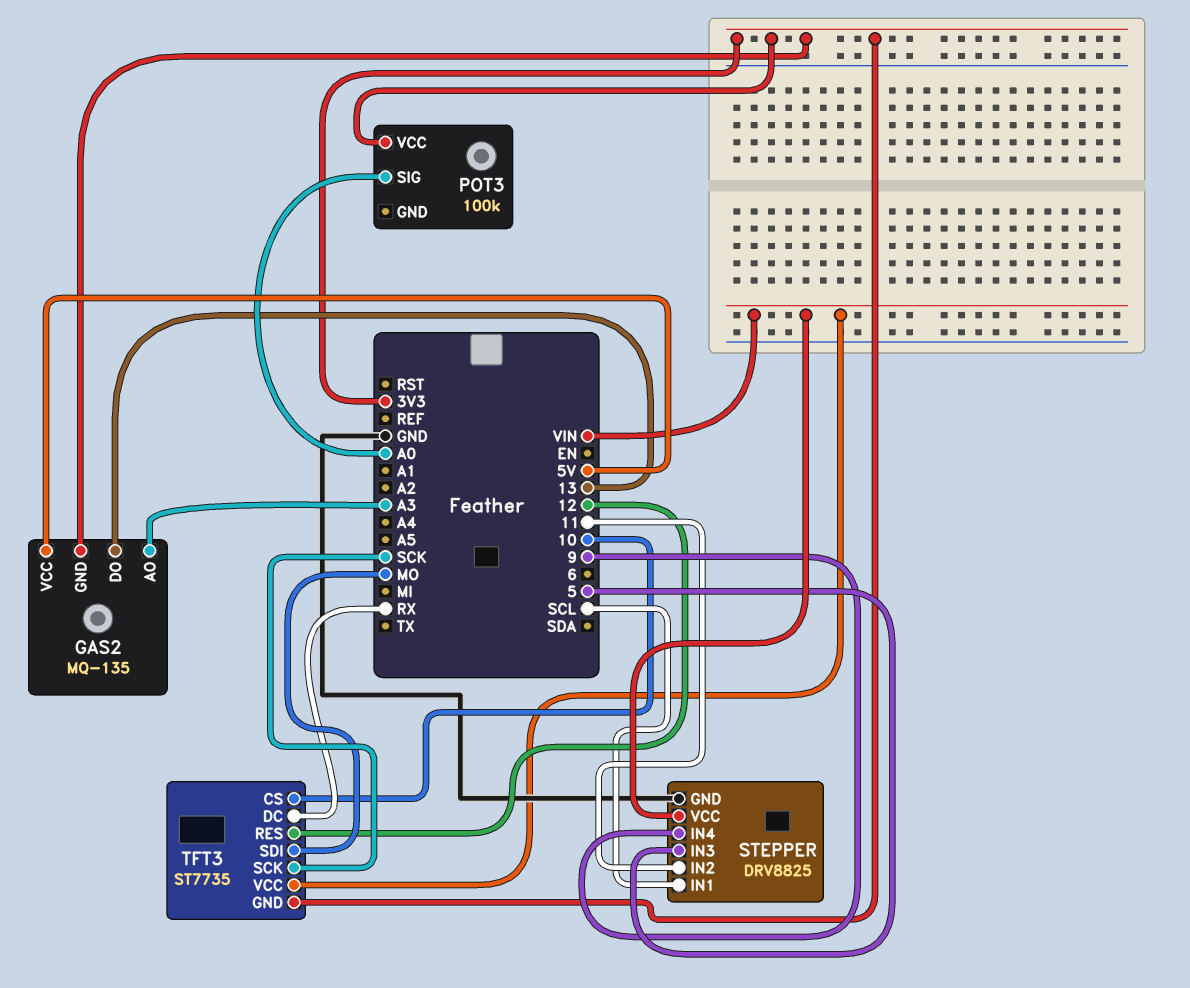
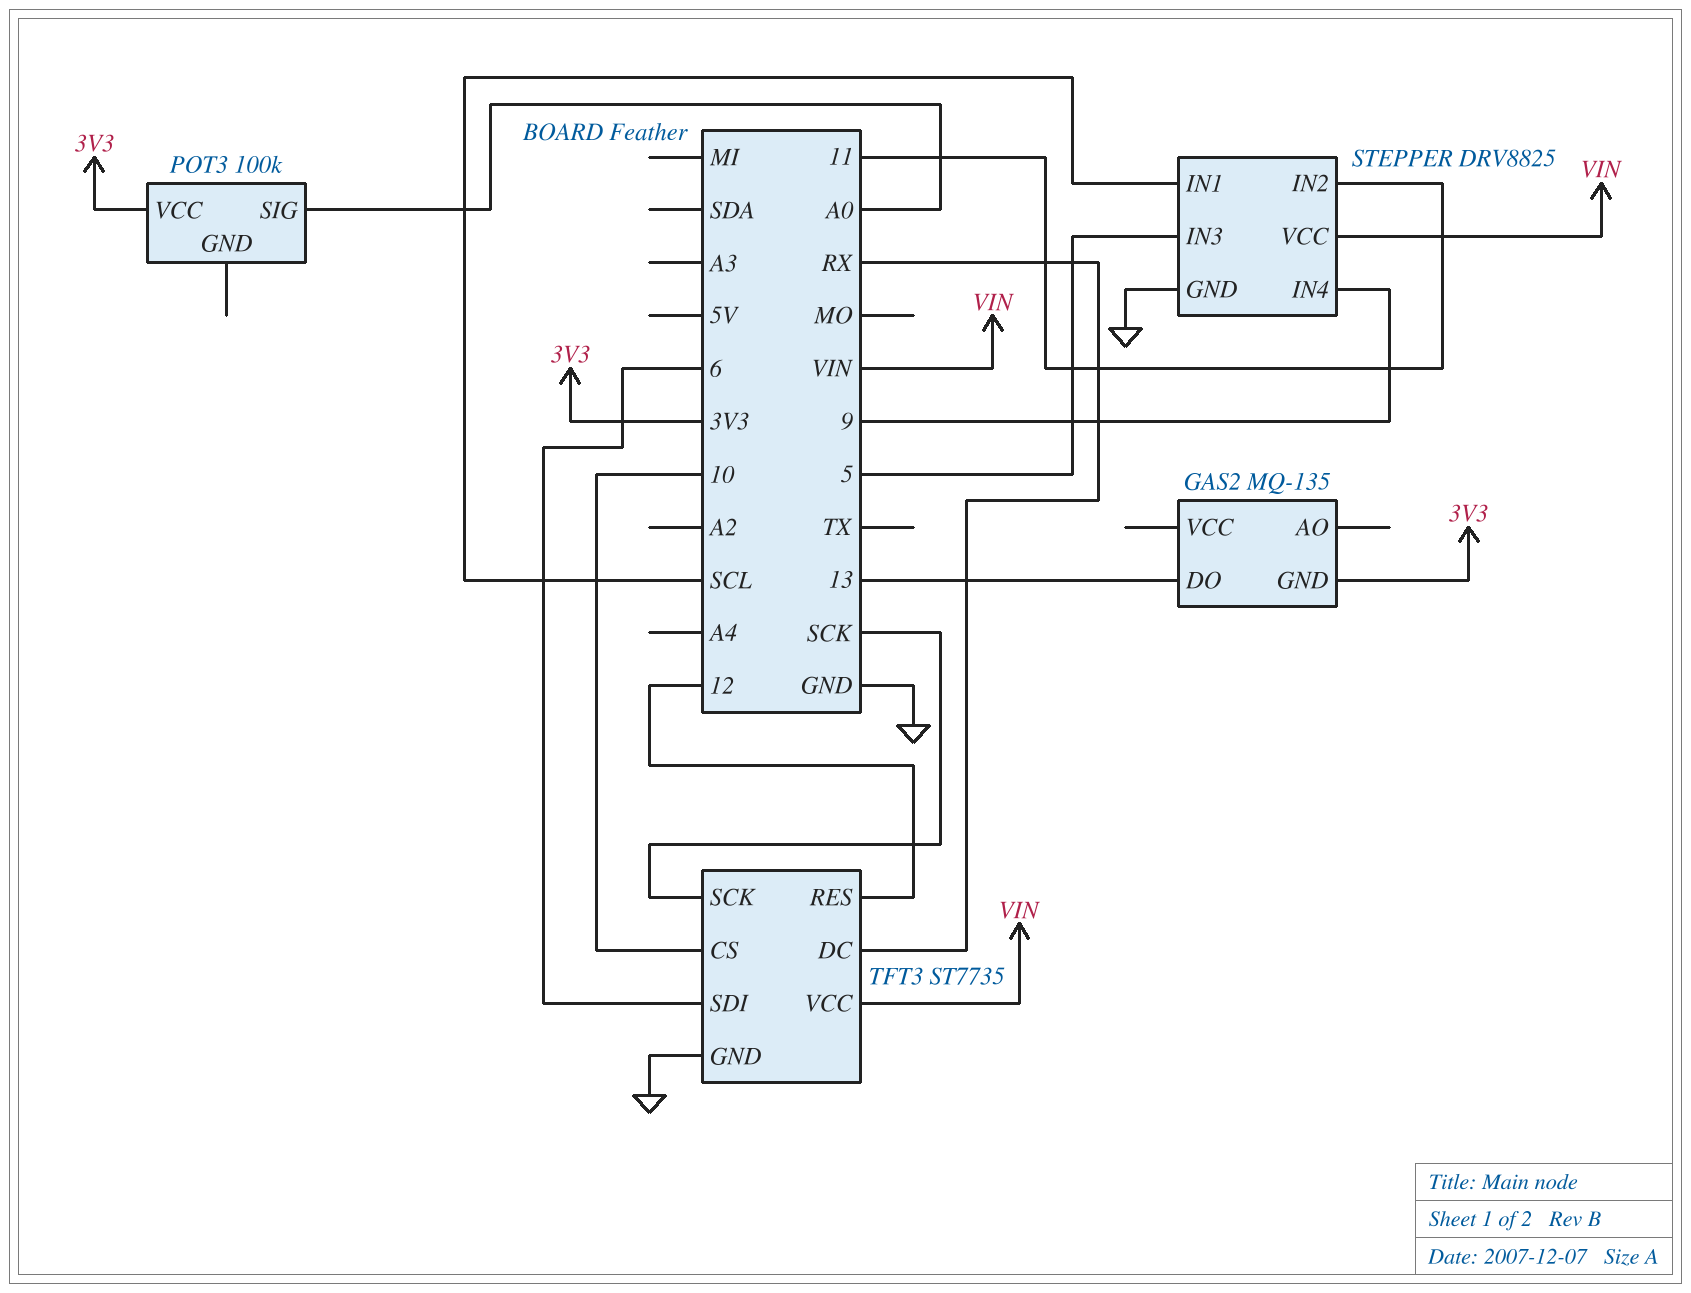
GAS2 pin AO: A3 -> none
GAS2 pin VCC: 5V -> none
TFT3 pin GND: 3V3 -> GND
TFT3 pin SDI: MO -> 6

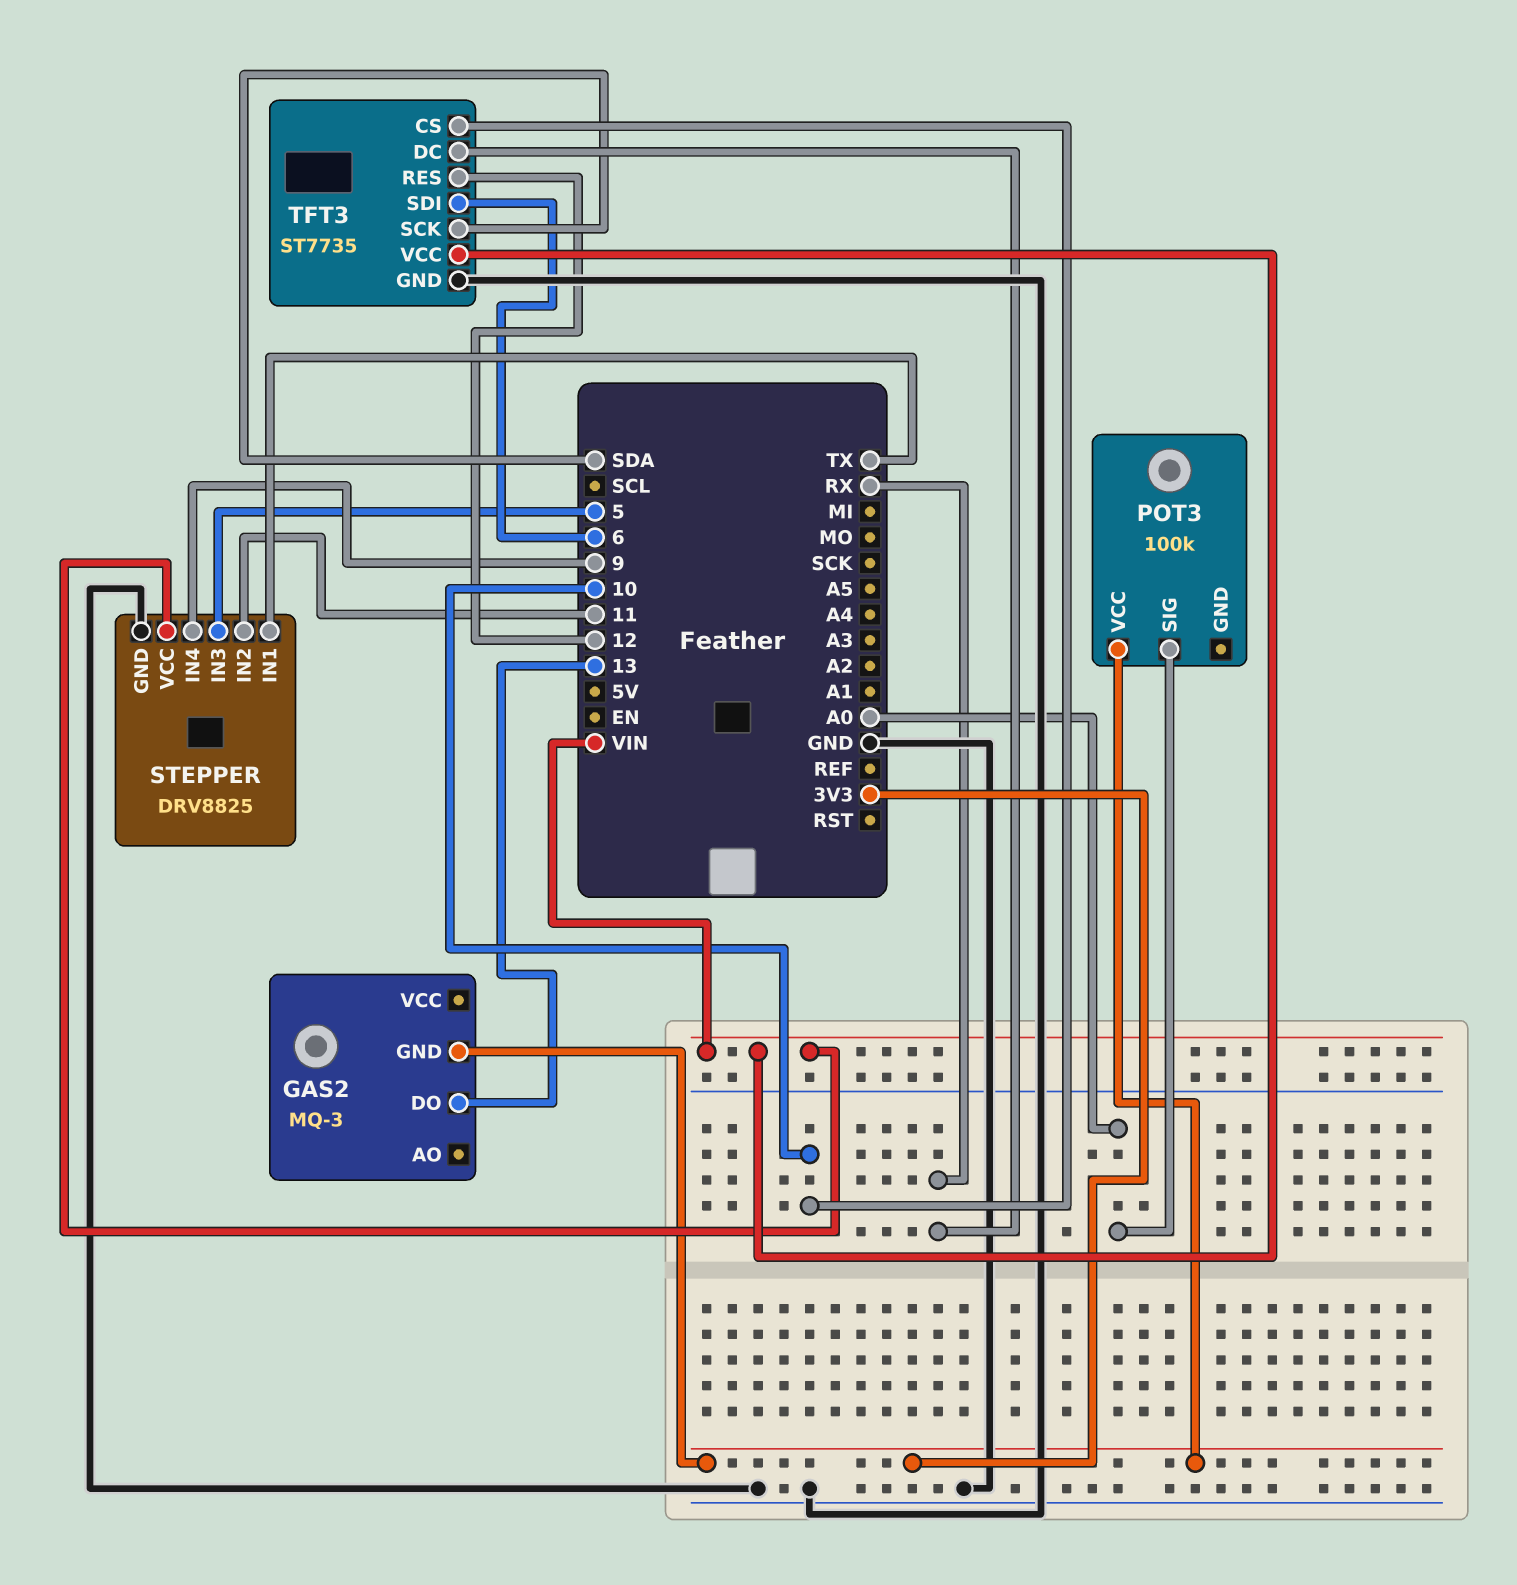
GAS2: MQ-135 -> MQ-3
STEPPER pin IN1: SCL -> TX
TFT3 pin SCK: SCK -> SDA

